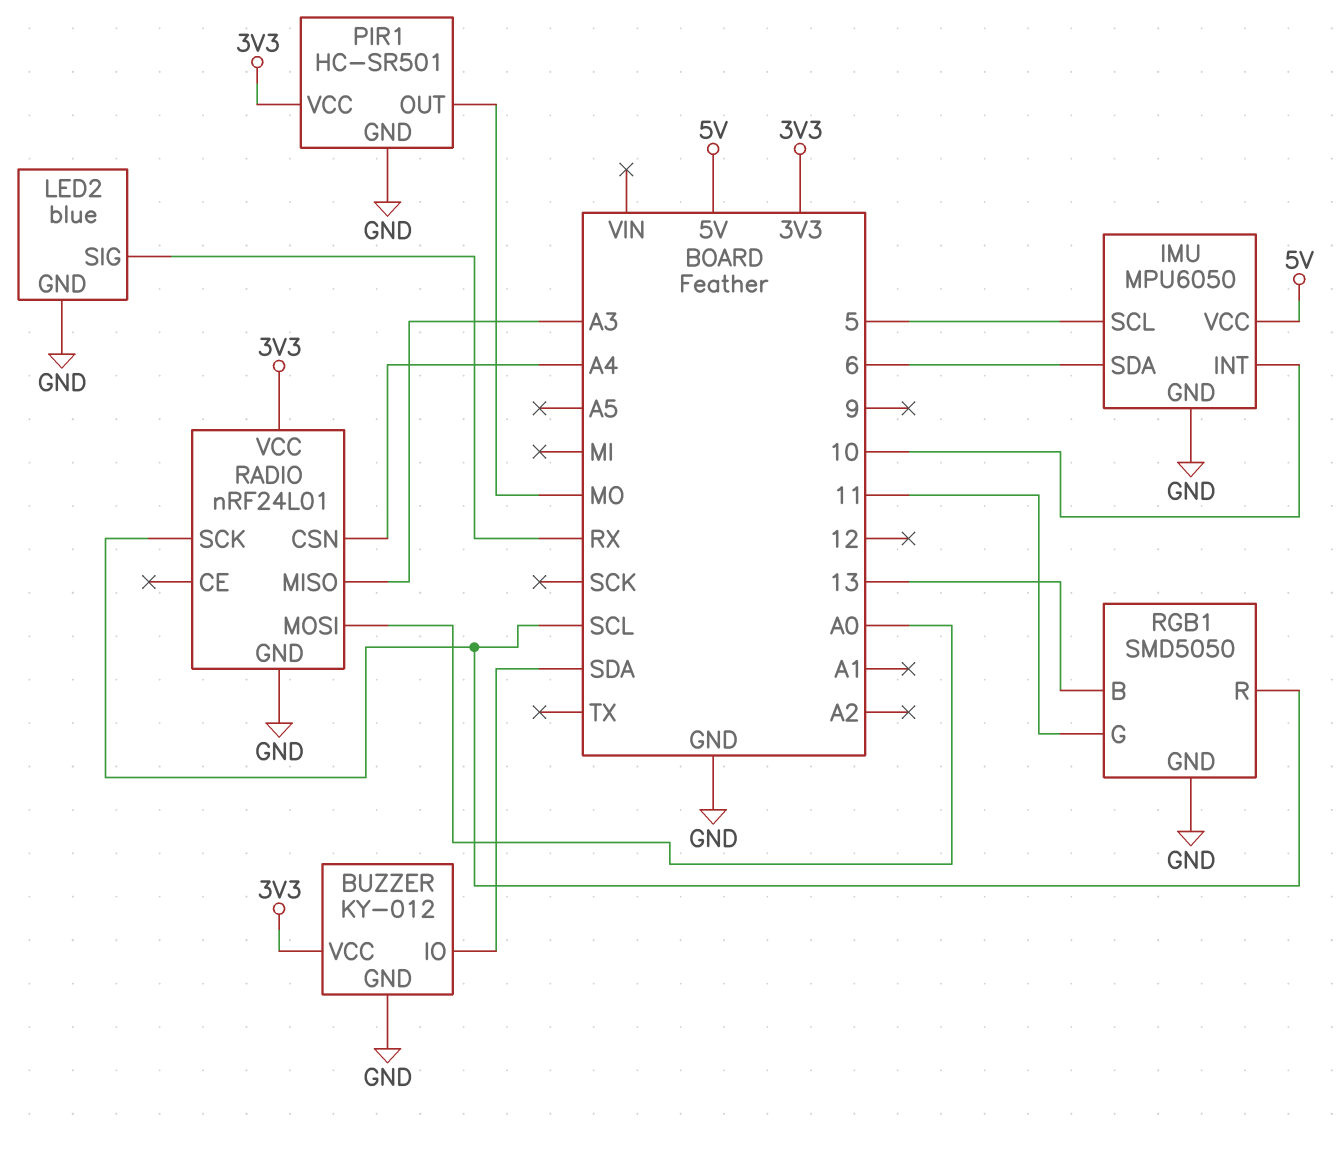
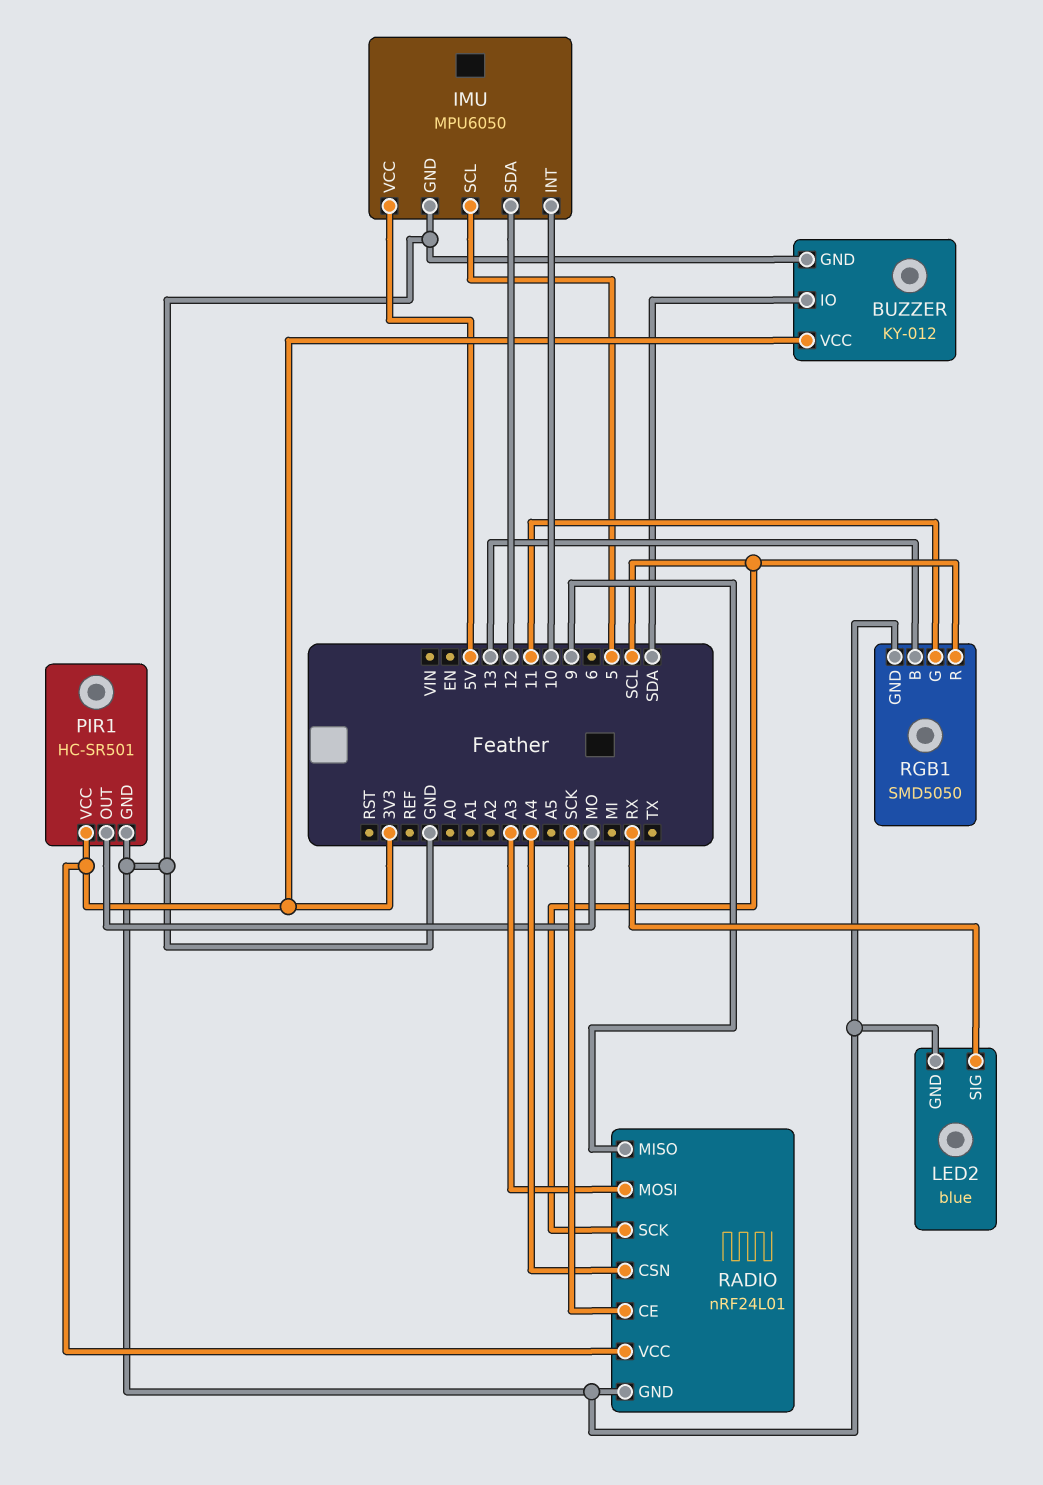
IMU pin SDA: 6 -> 12
RADIO pin CE: none -> SCK
RADIO pin MISO: A3 -> 9
RADIO pin MOSI: A0 -> A3

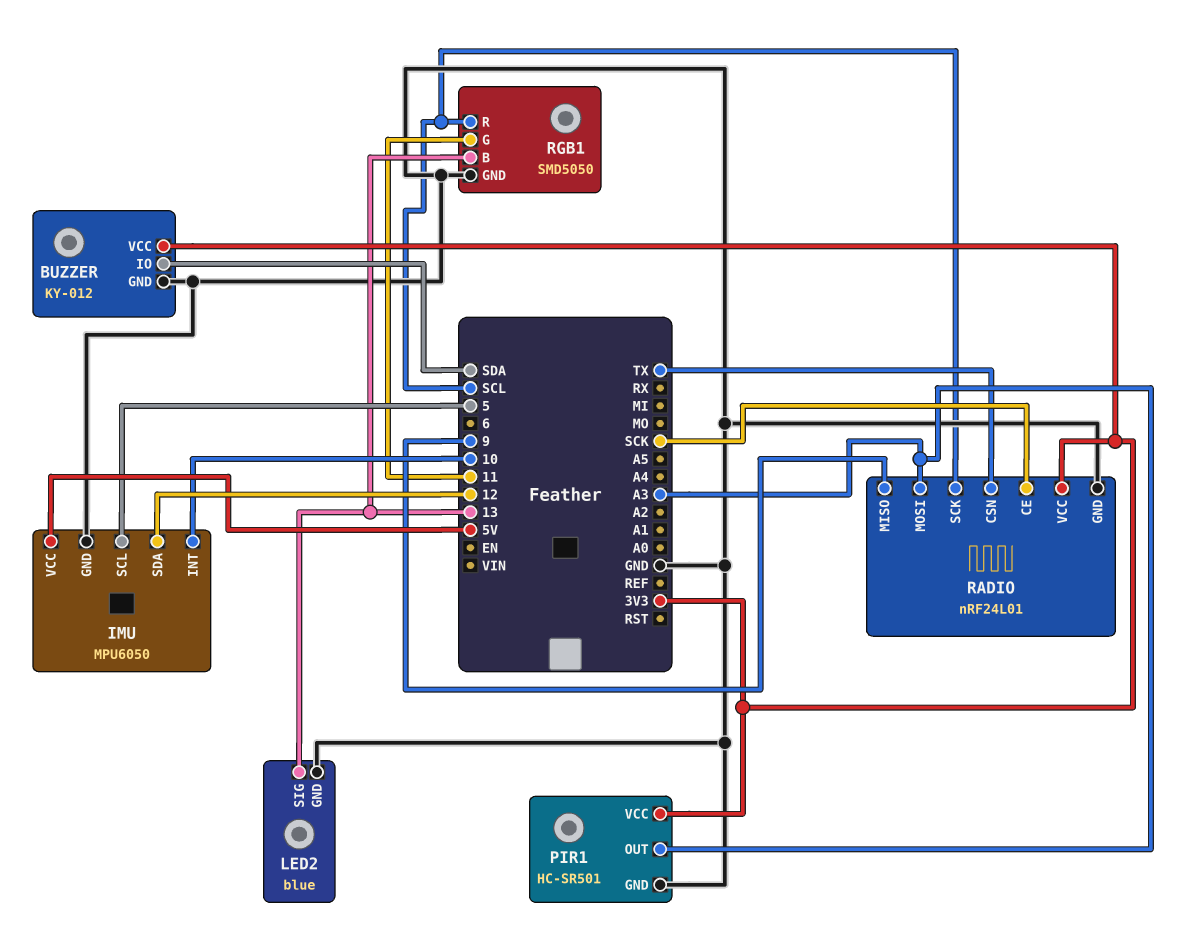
LED2 pin SIG: RX -> 13
PIR1 pin OUT: MO -> A3
RADIO pin CSN: A4 -> TX

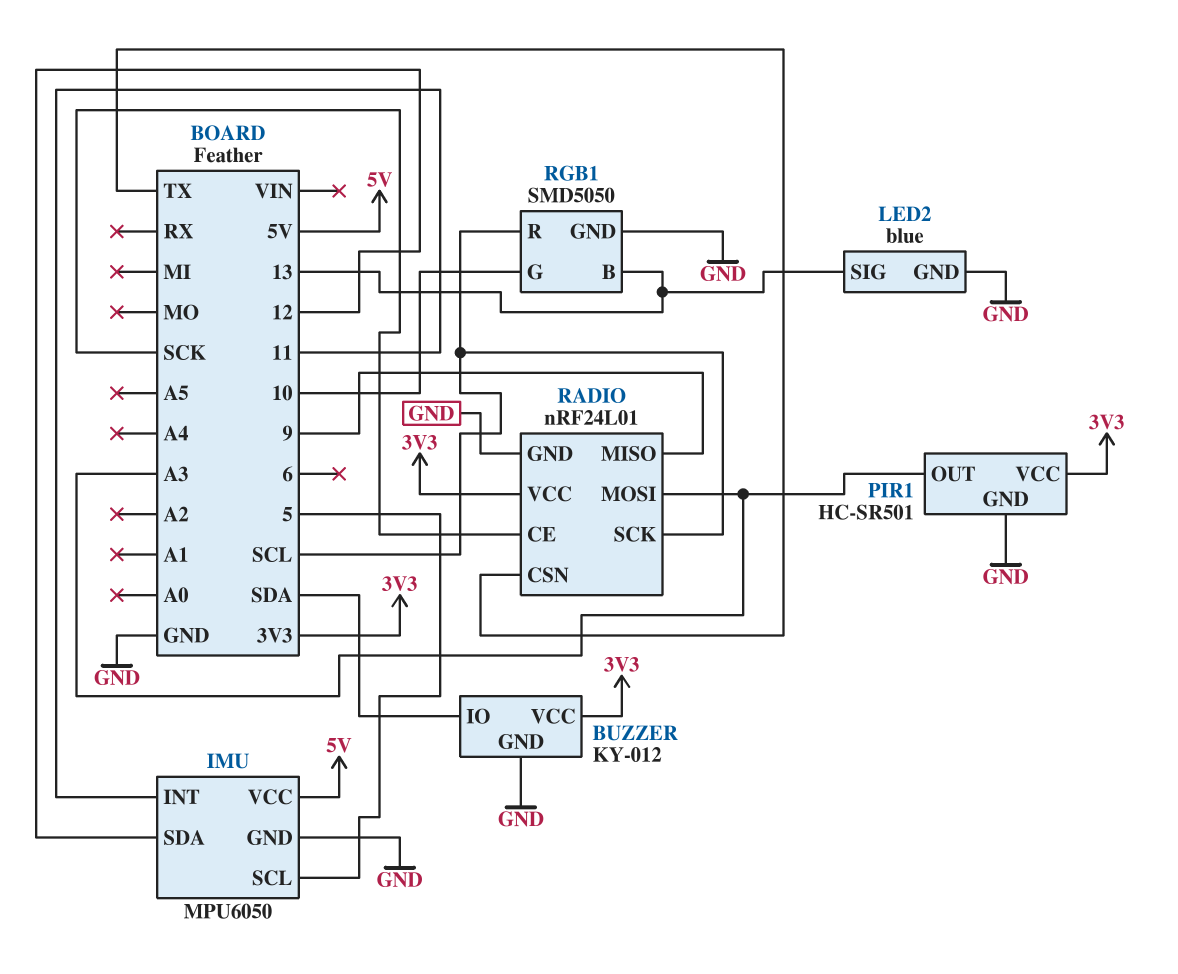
IMU pin INT: 10 -> 11
RGB1 pin G: 11 -> 10

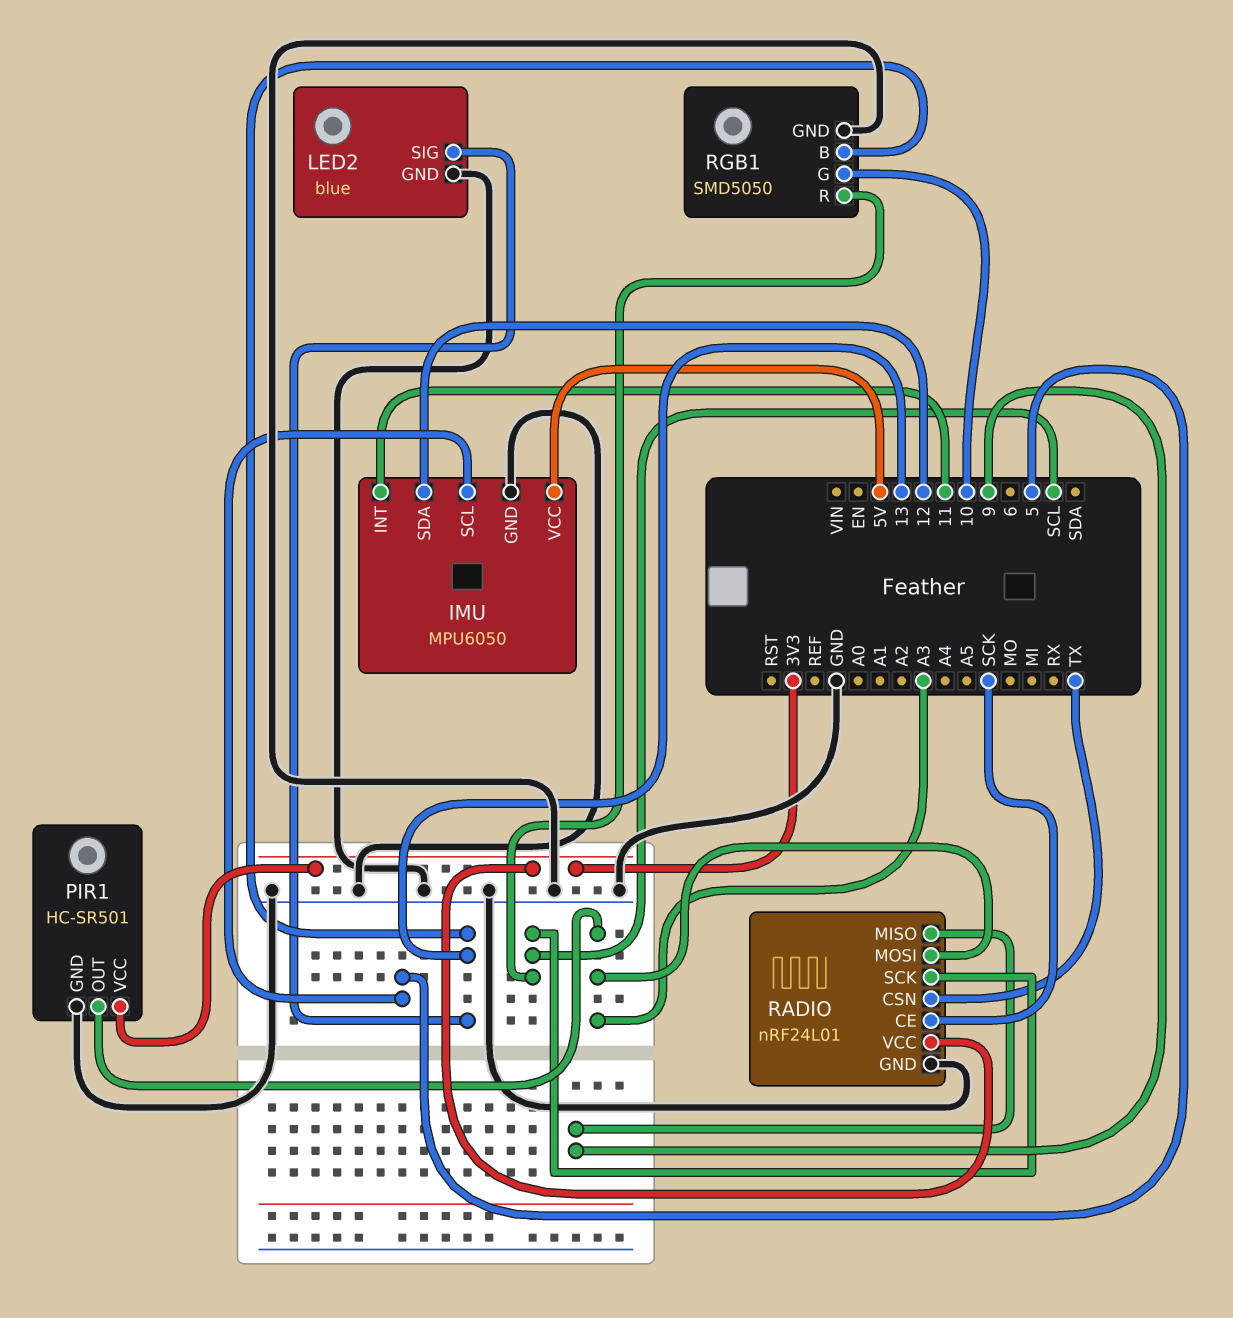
BUZZER: KY-012 -> none
BUZZER pin GND: GND -> none
BUZZER pin IO: SDA -> none
BUZZER pin VCC: 3V3 -> none

